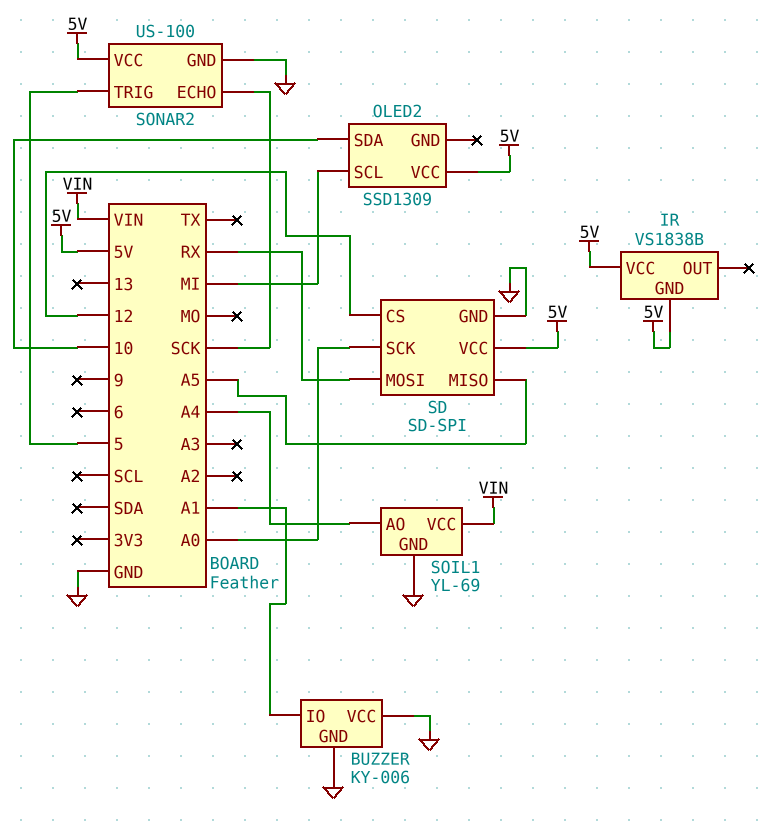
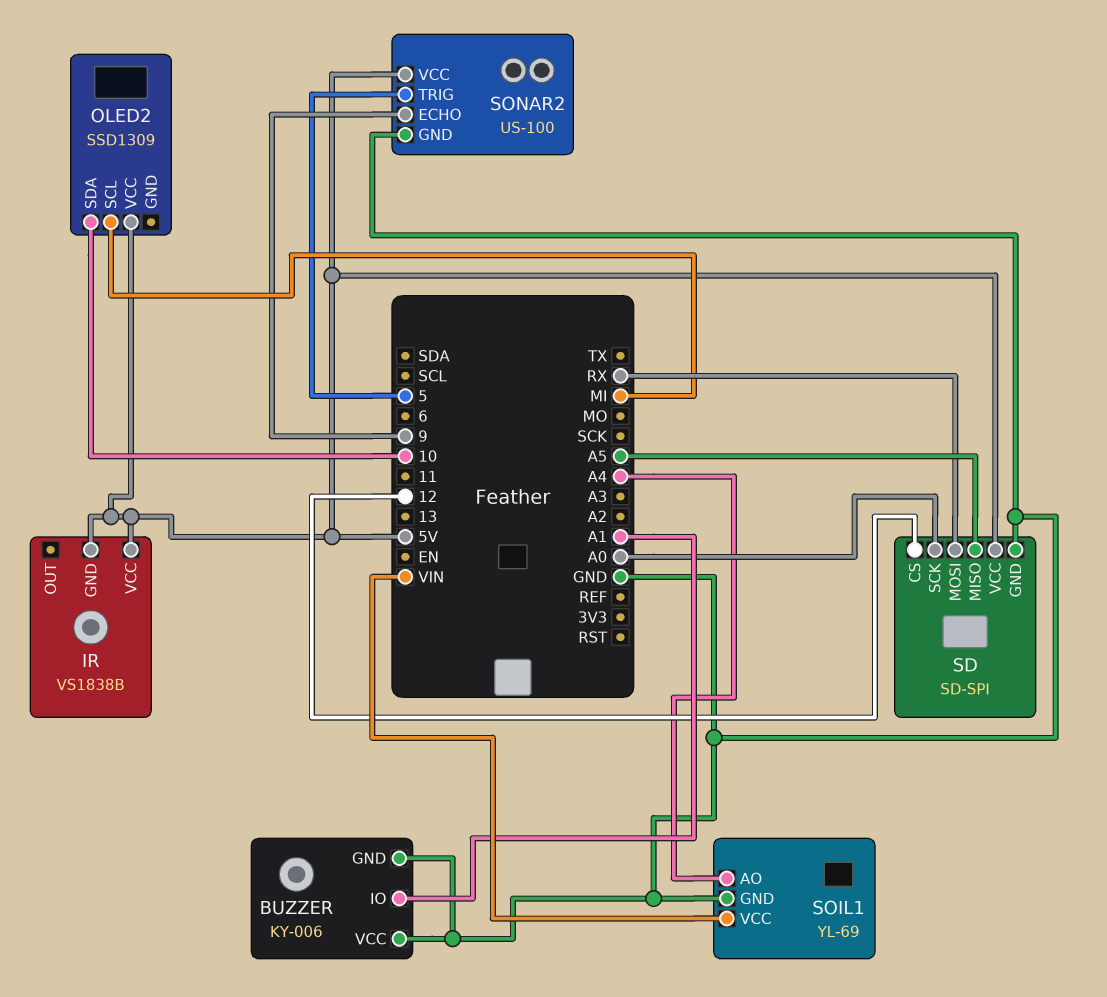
SONAR2 pin ECHO: SCK -> 9

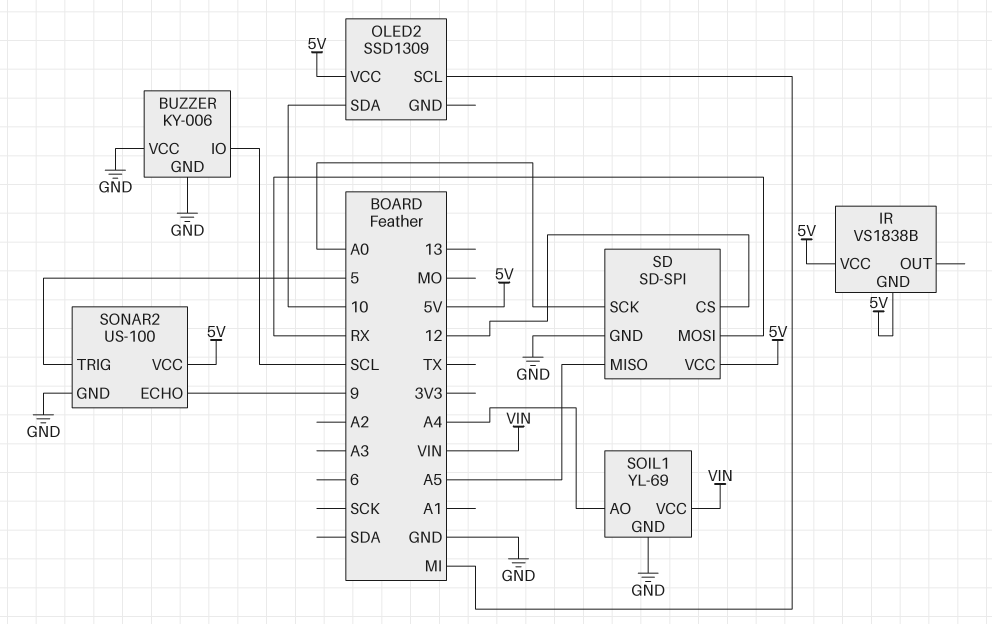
BUZZER pin IO: A1 -> SCL

